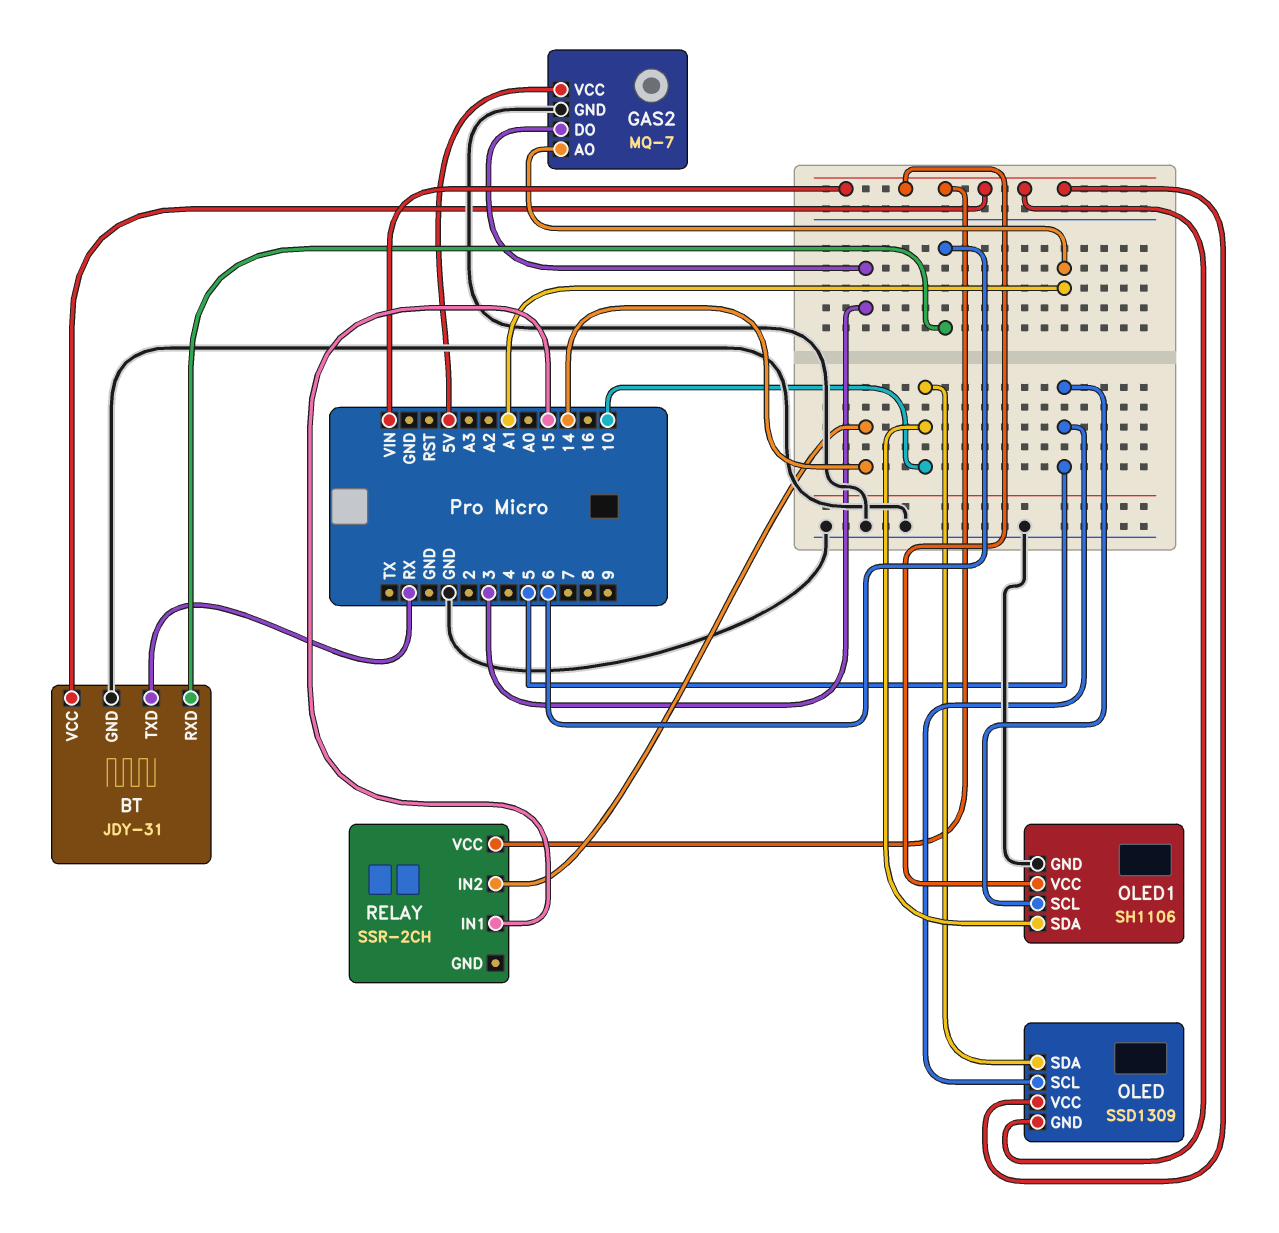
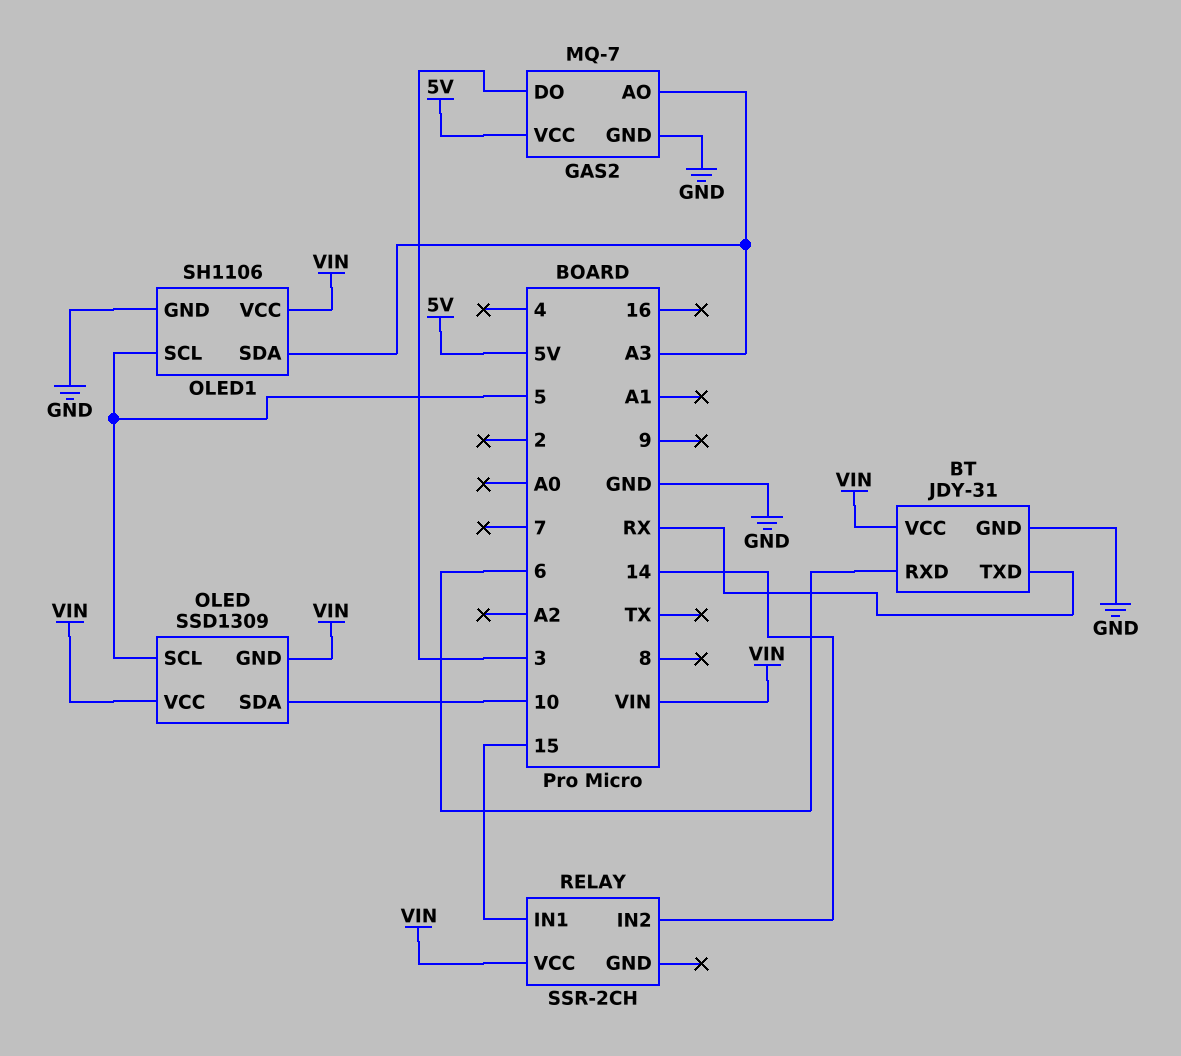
GAS2 pin AO: A1 -> A3
OLED1 pin SDA: 10 -> A3

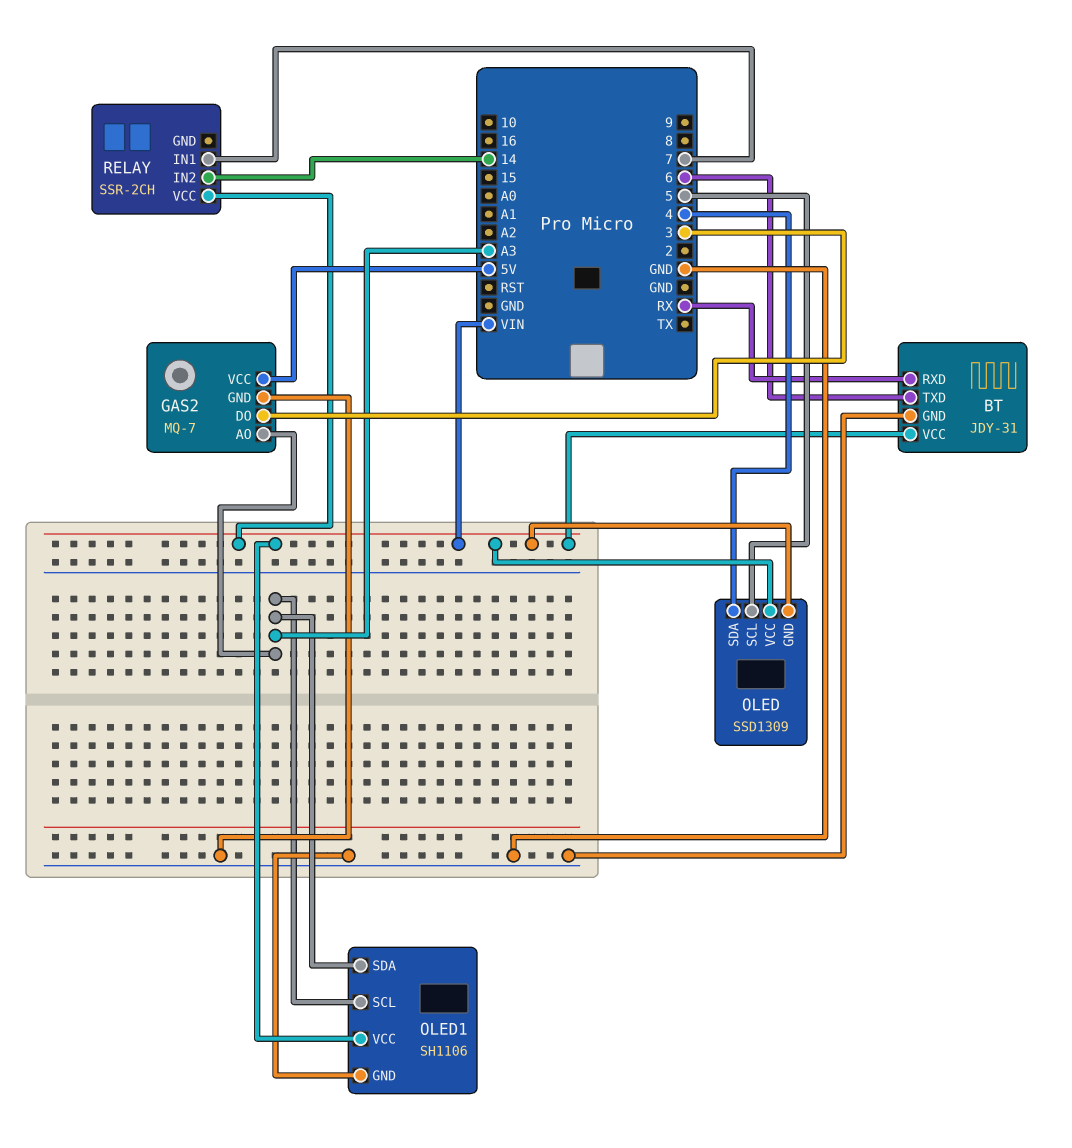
BT pin RXD: 6 -> RX
BT pin TXD: RX -> 6
OLED pin SDA: 10 -> 4
OLED1 pin SCL: 5 -> A3
RELAY pin IN1: 15 -> 7

